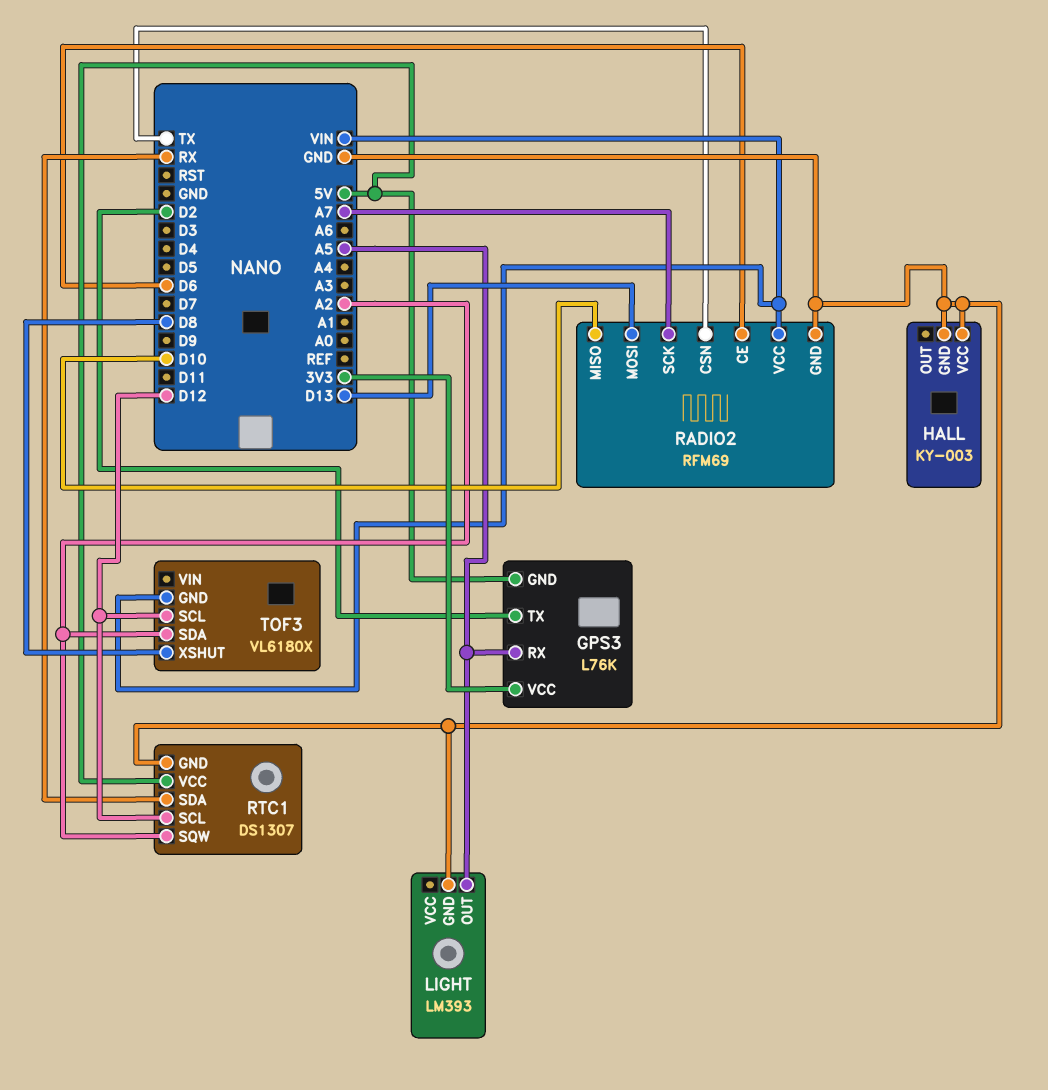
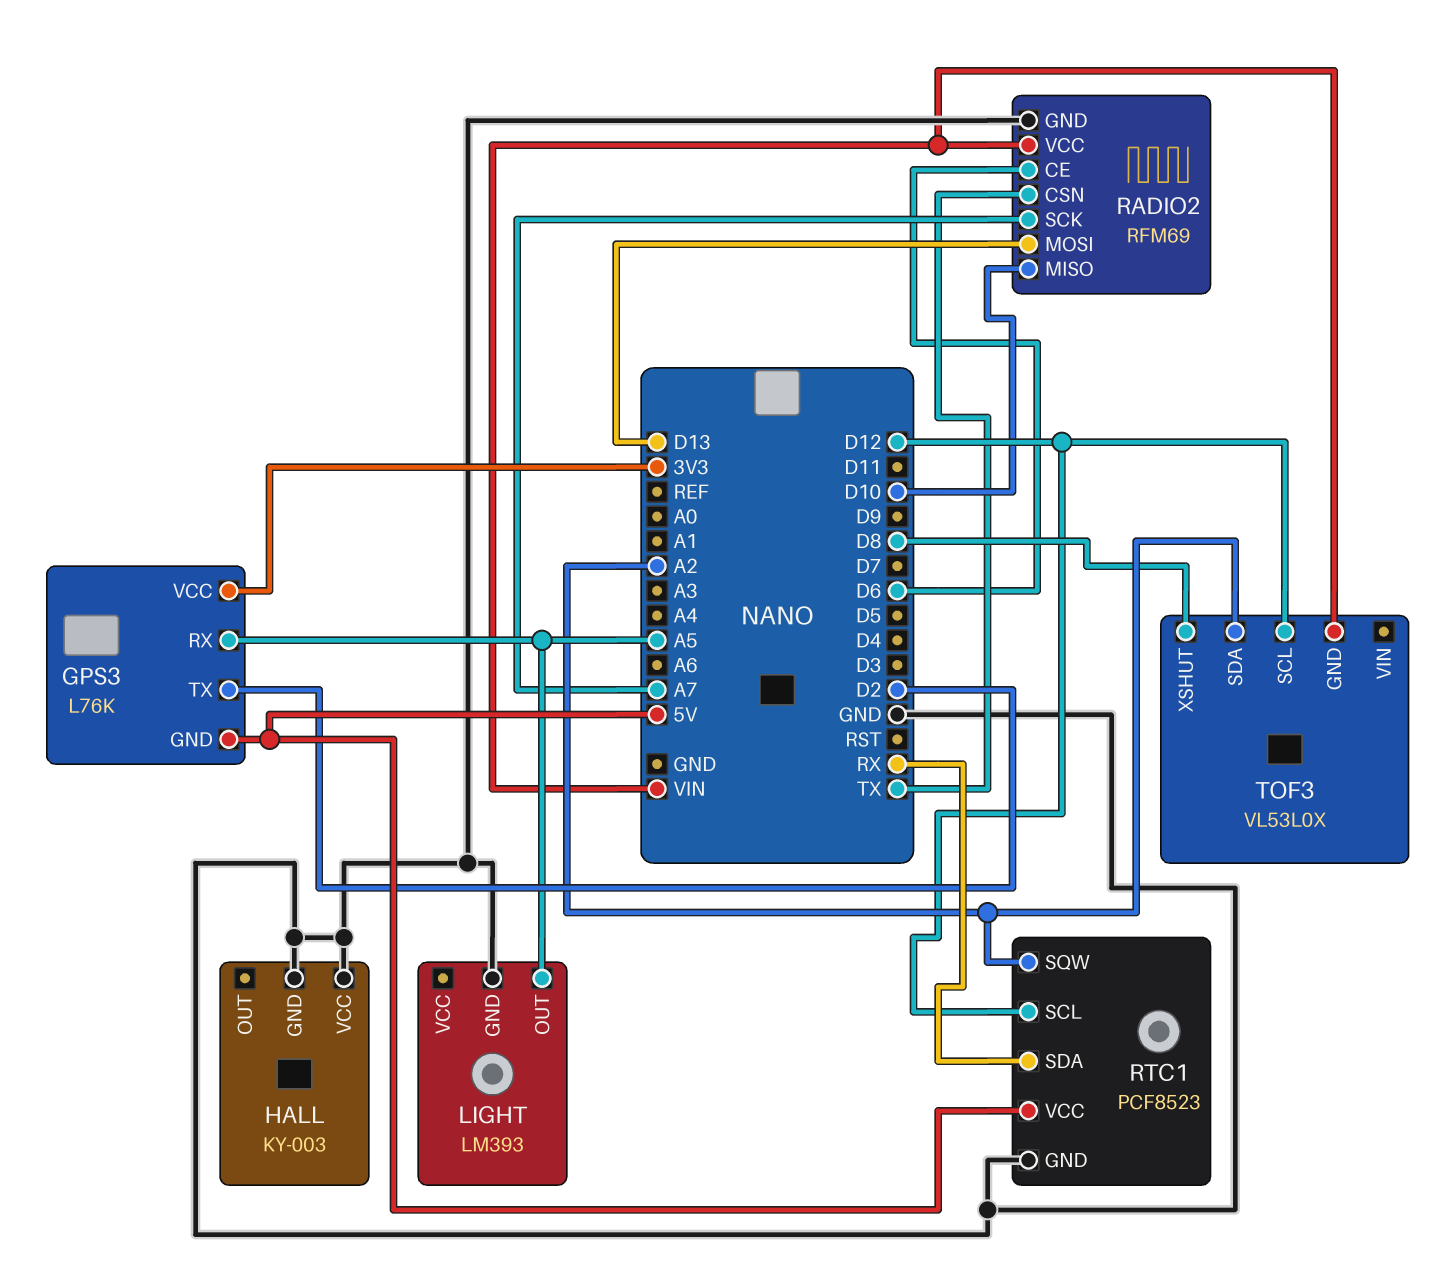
RTC1: DS1307 -> PCF8523
TOF3: VL6180X -> VL53L0X

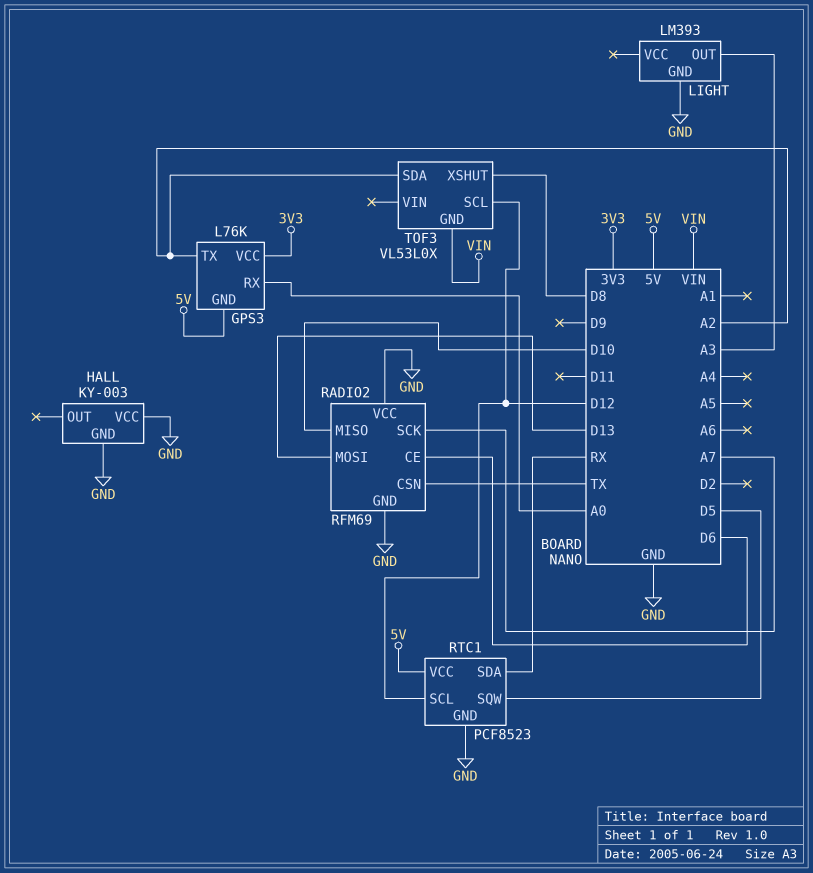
GPS3 pin RX: A5 -> A0
GPS3 pin TX: D2 -> A2
LIGHT pin OUT: A5 -> A3
RADIO2 pin VCC: VIN -> GND
RTC1 pin SQW: A2 -> D5

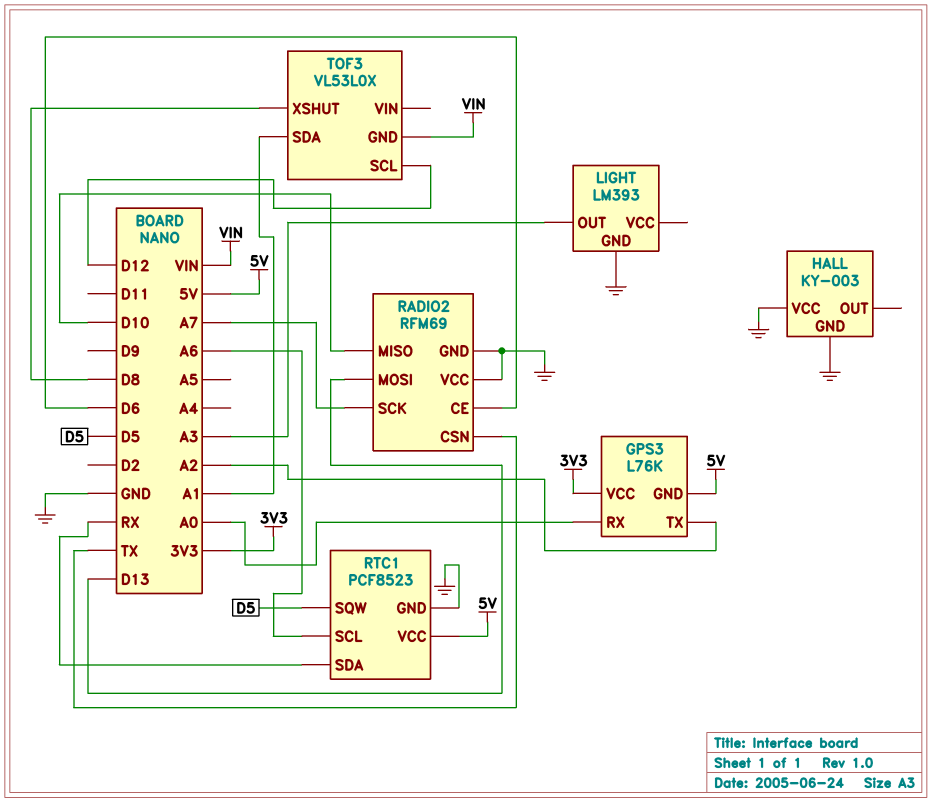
RTC1 pin SCL: D12 -> A6
TOF3 pin SDA: A2 -> A1

